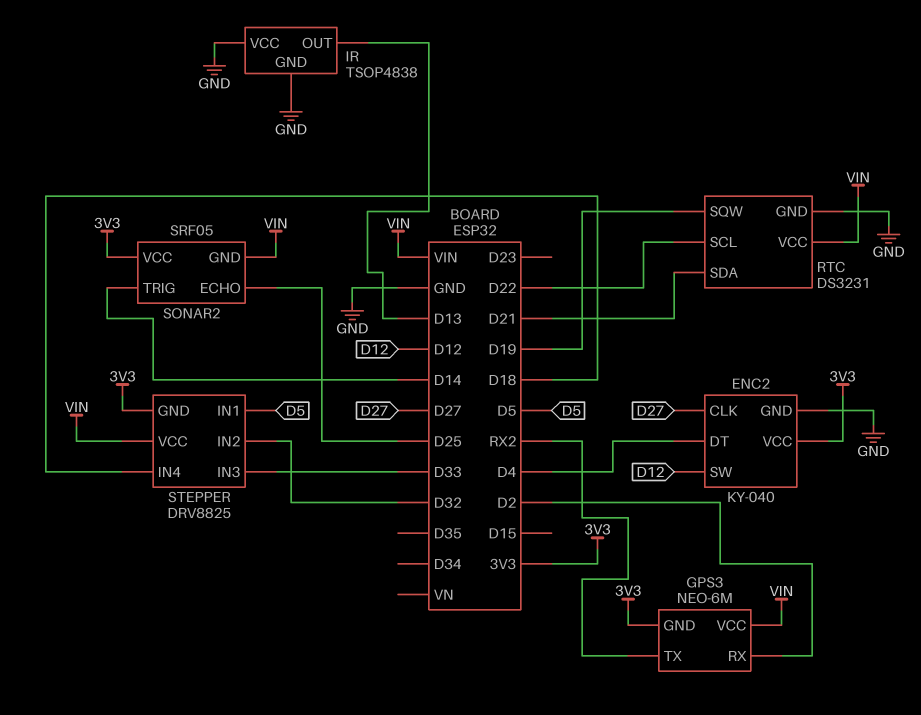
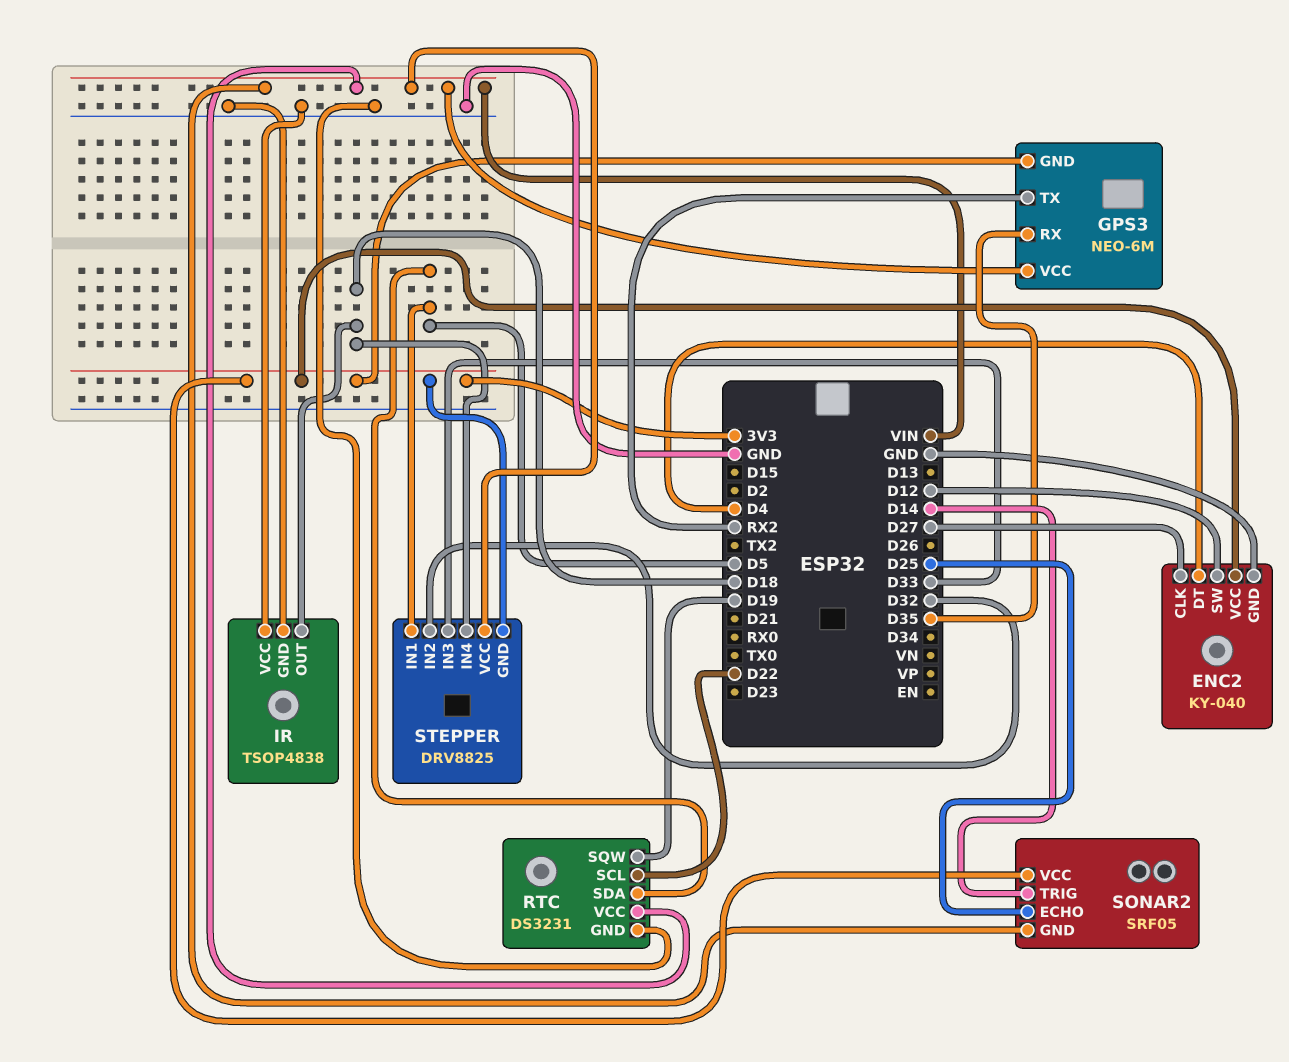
GPS3 pin RX: D2 -> D35
IR pin OUT: D13 -> D18
RTC pin SDA: D21 -> D5

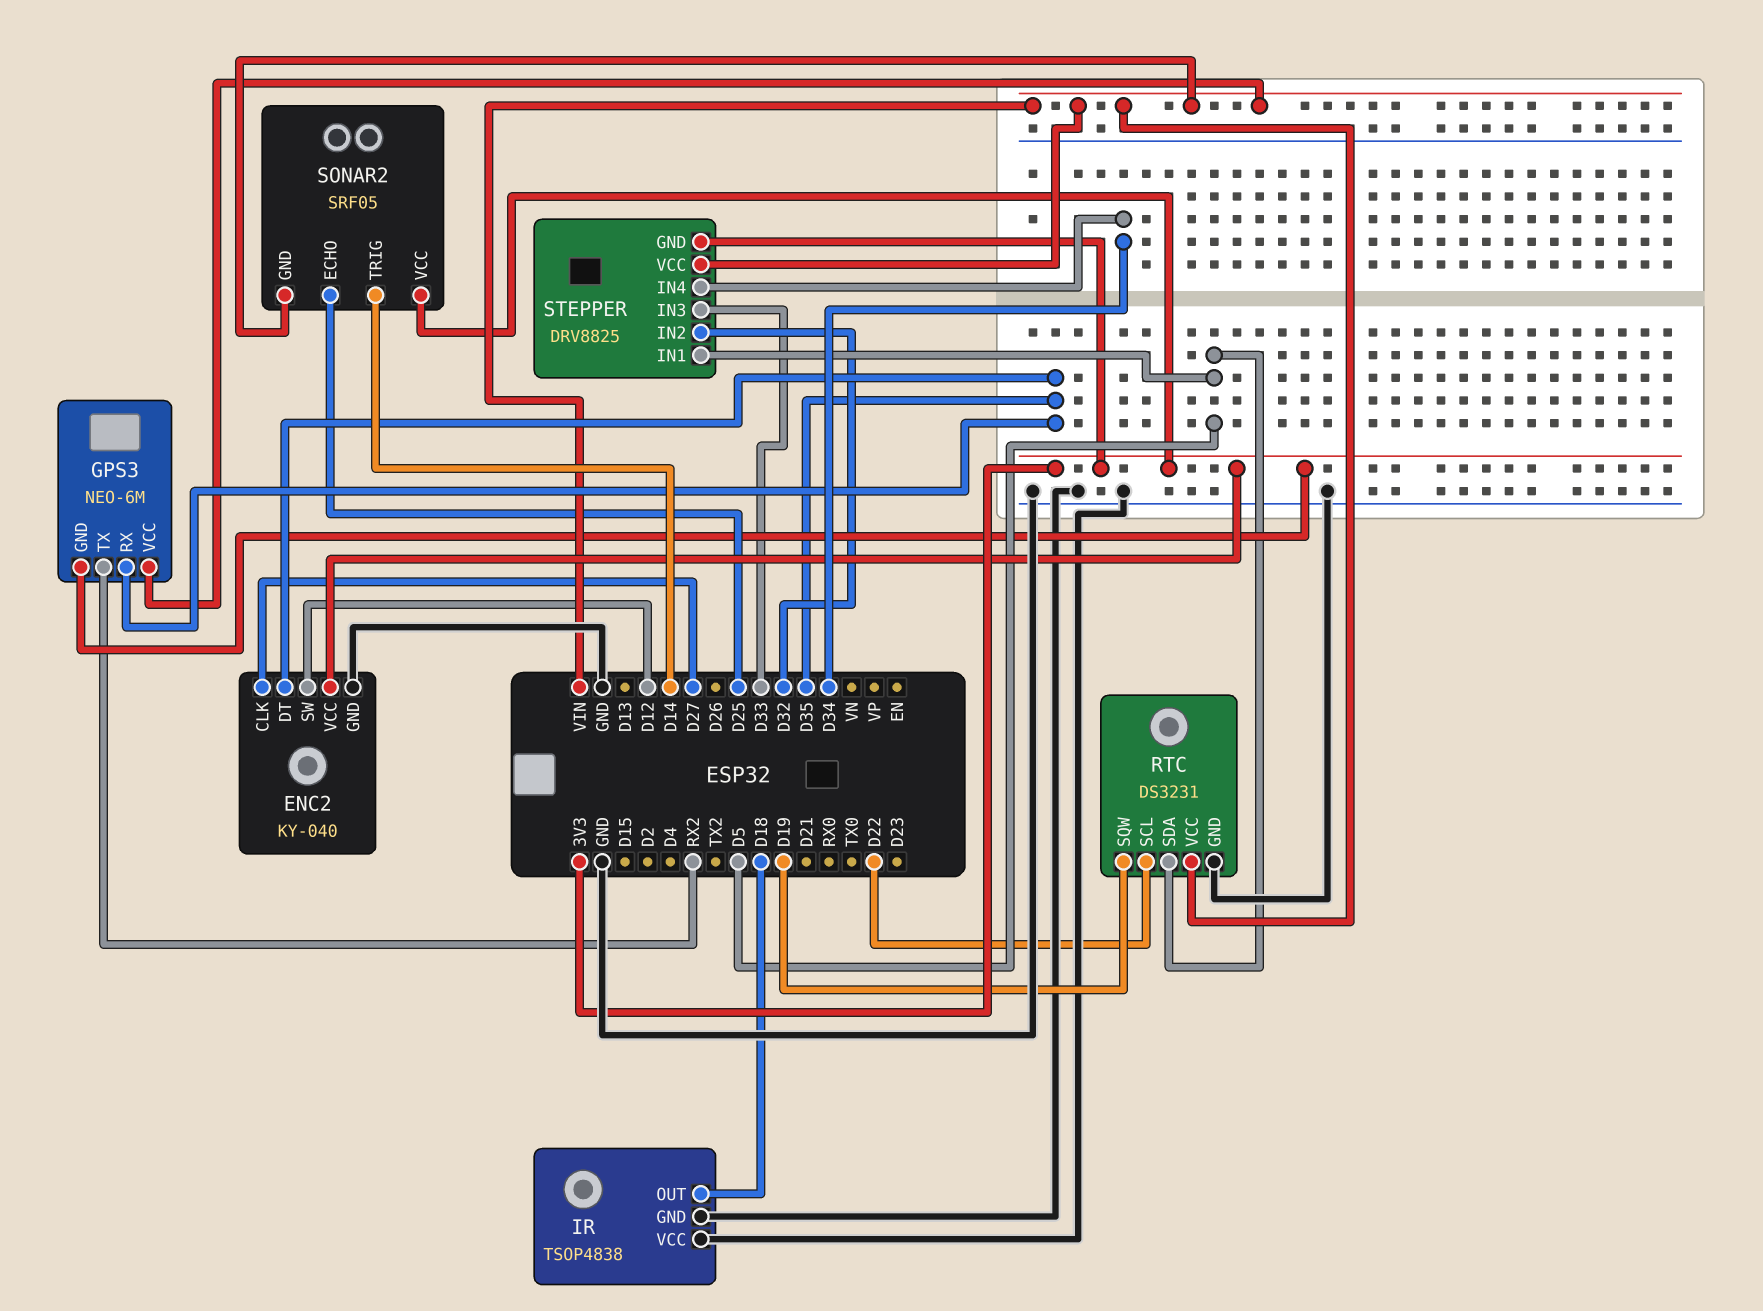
ENC2 pin DT: D4 -> D35
STEPPER pin IN4: D18 -> D34

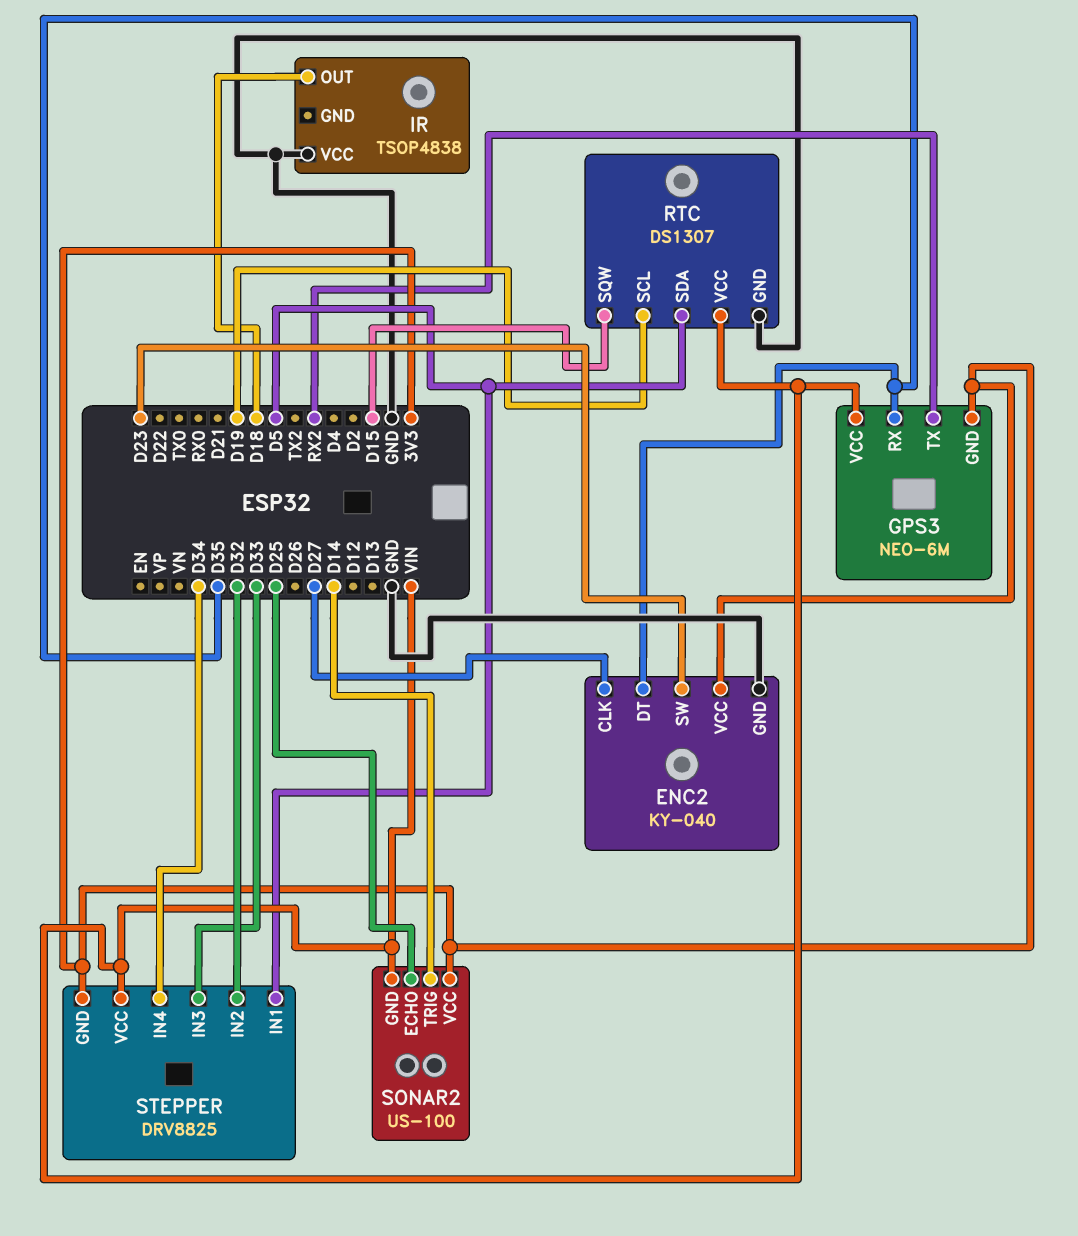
ENC2 pin SW: D12 -> D23
IR pin GND: GND -> none
RTC: DS3231 -> DS1307
RTC pin SCL: D22 -> D19
RTC pin SQW: D19 -> D15
SONAR2: SRF05 -> US-100

